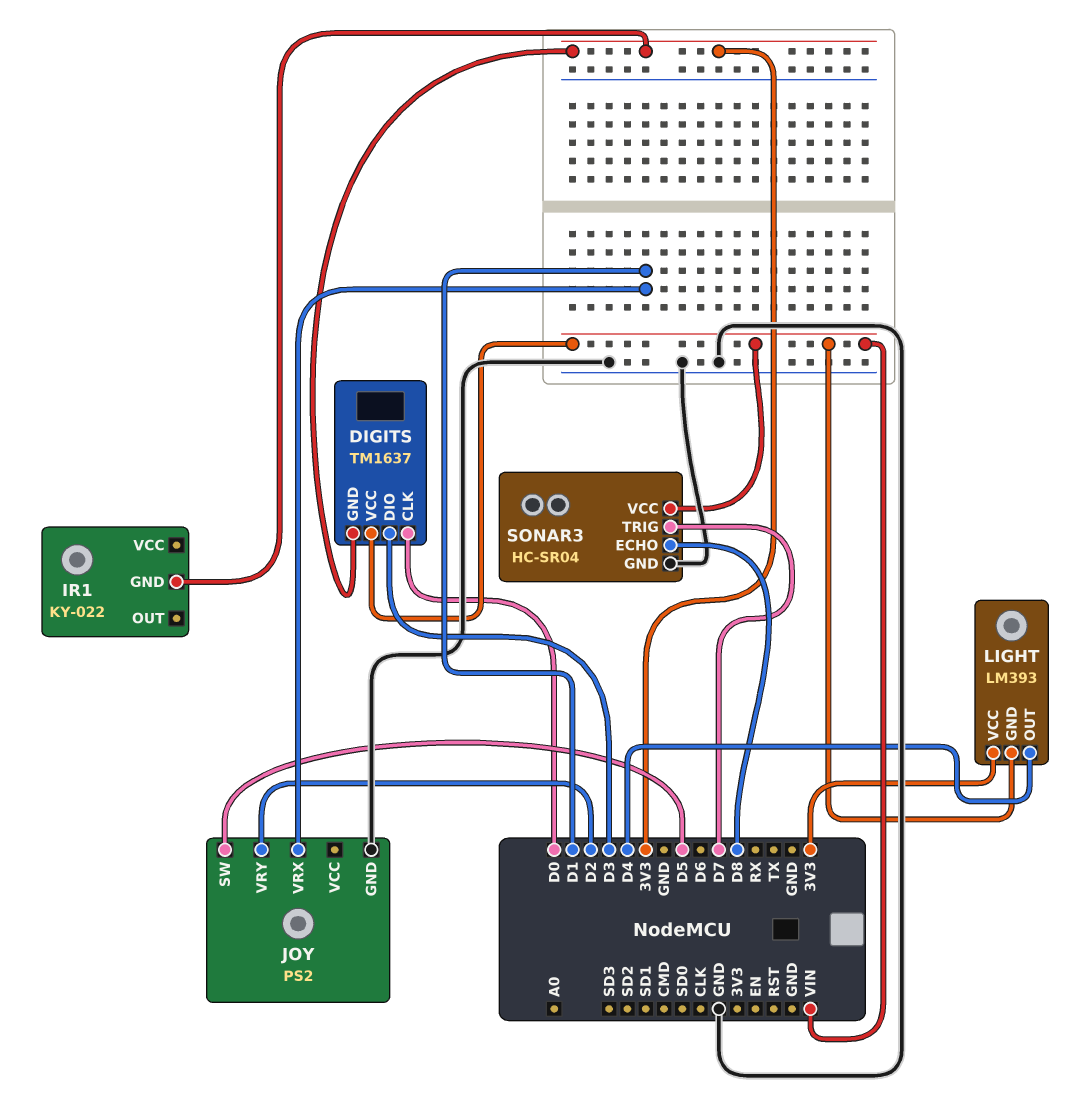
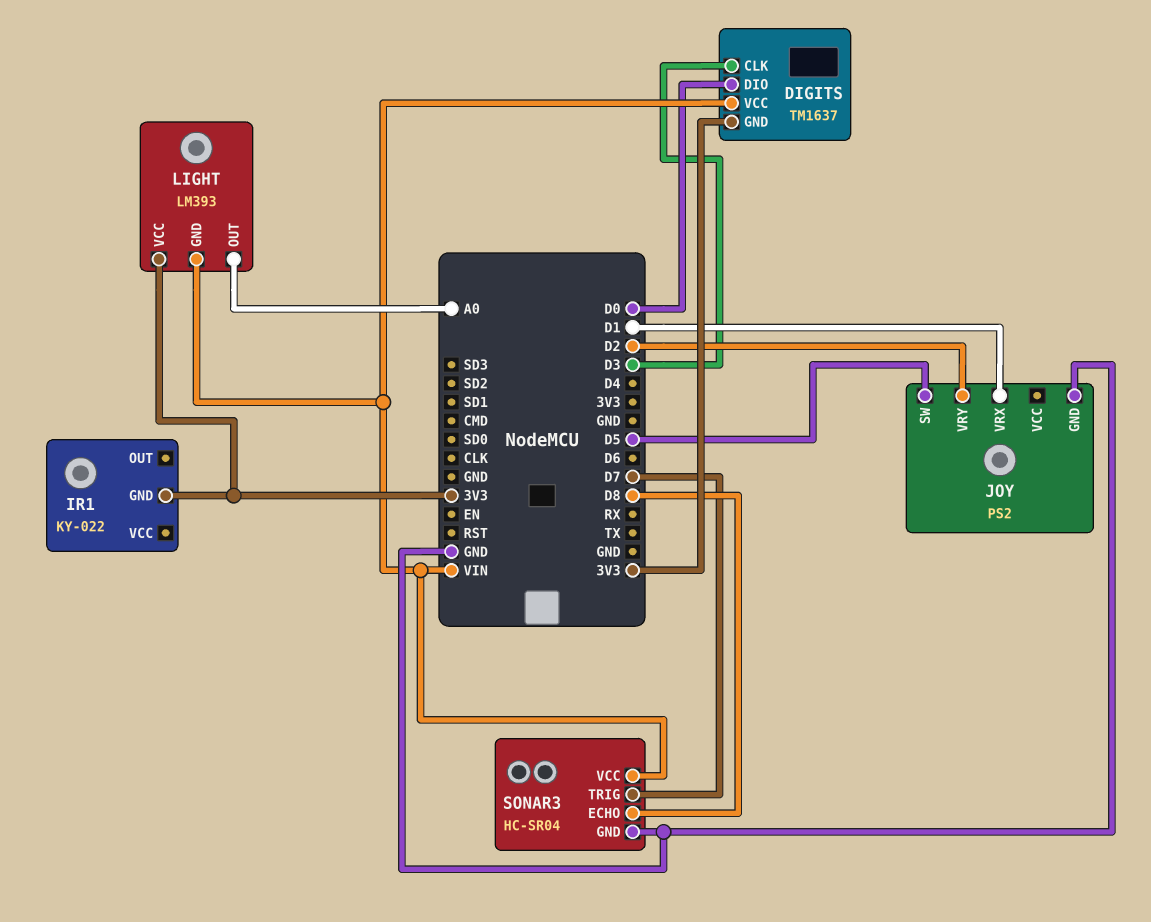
DIGITS pin CLK: D0 -> D3
DIGITS pin DIO: D3 -> D0
LIGHT pin OUT: D4 -> A0

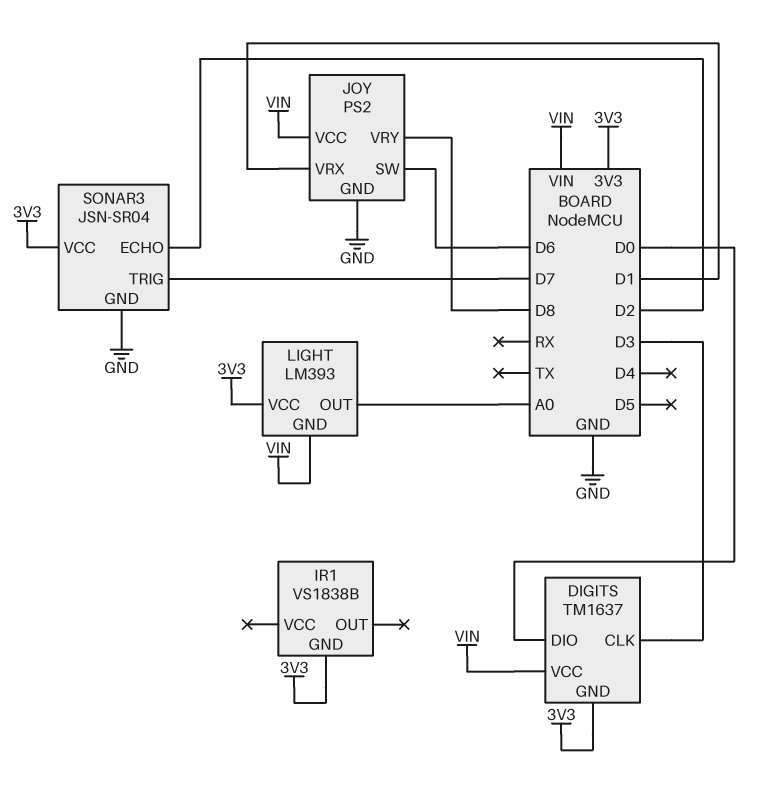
IR1: KY-022 -> VS1838B
JOY pin SW: D5 -> D6
JOY pin VCC: none -> VIN
JOY pin VRY: D2 -> D8
SONAR3: HC-SR04 -> JSN-SR04
SONAR3 pin ECHO: D8 -> D2
SONAR3 pin VCC: VIN -> 3V3

